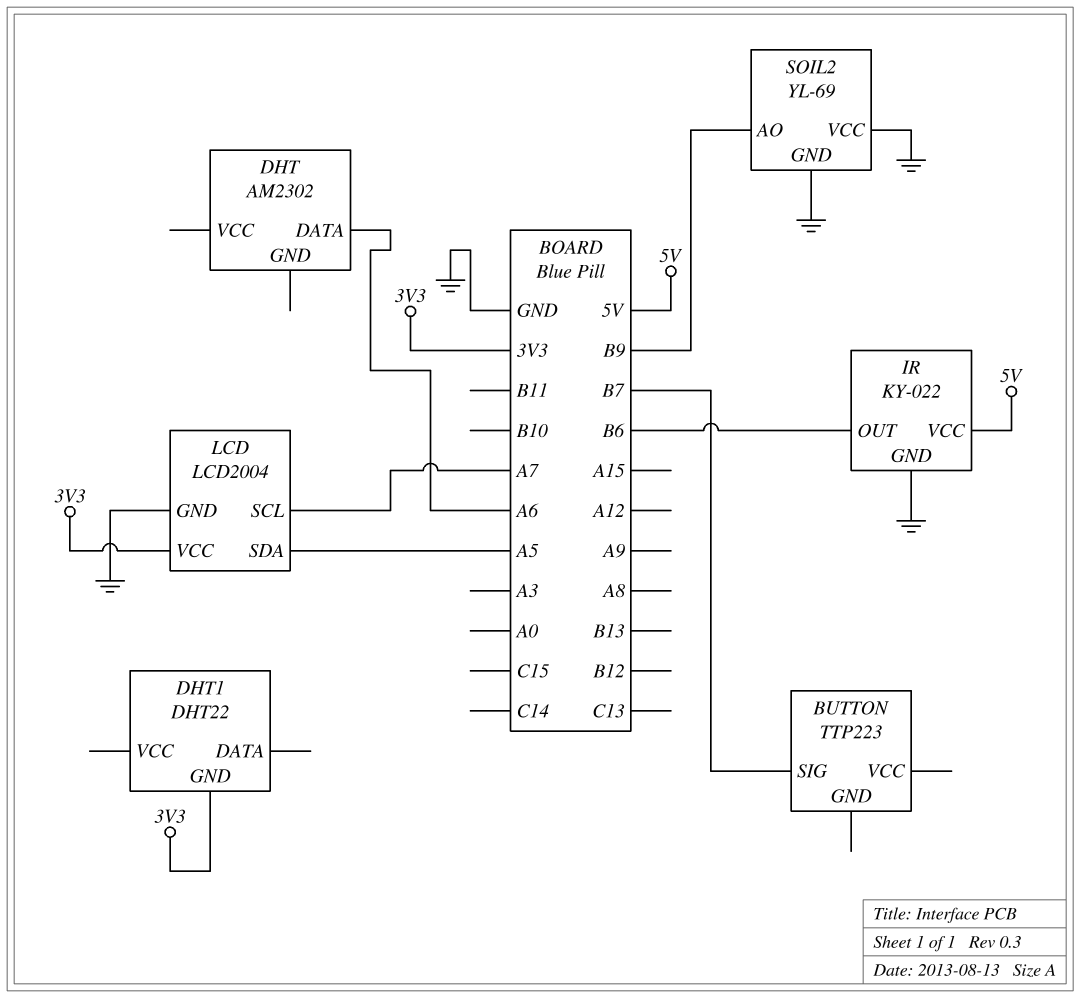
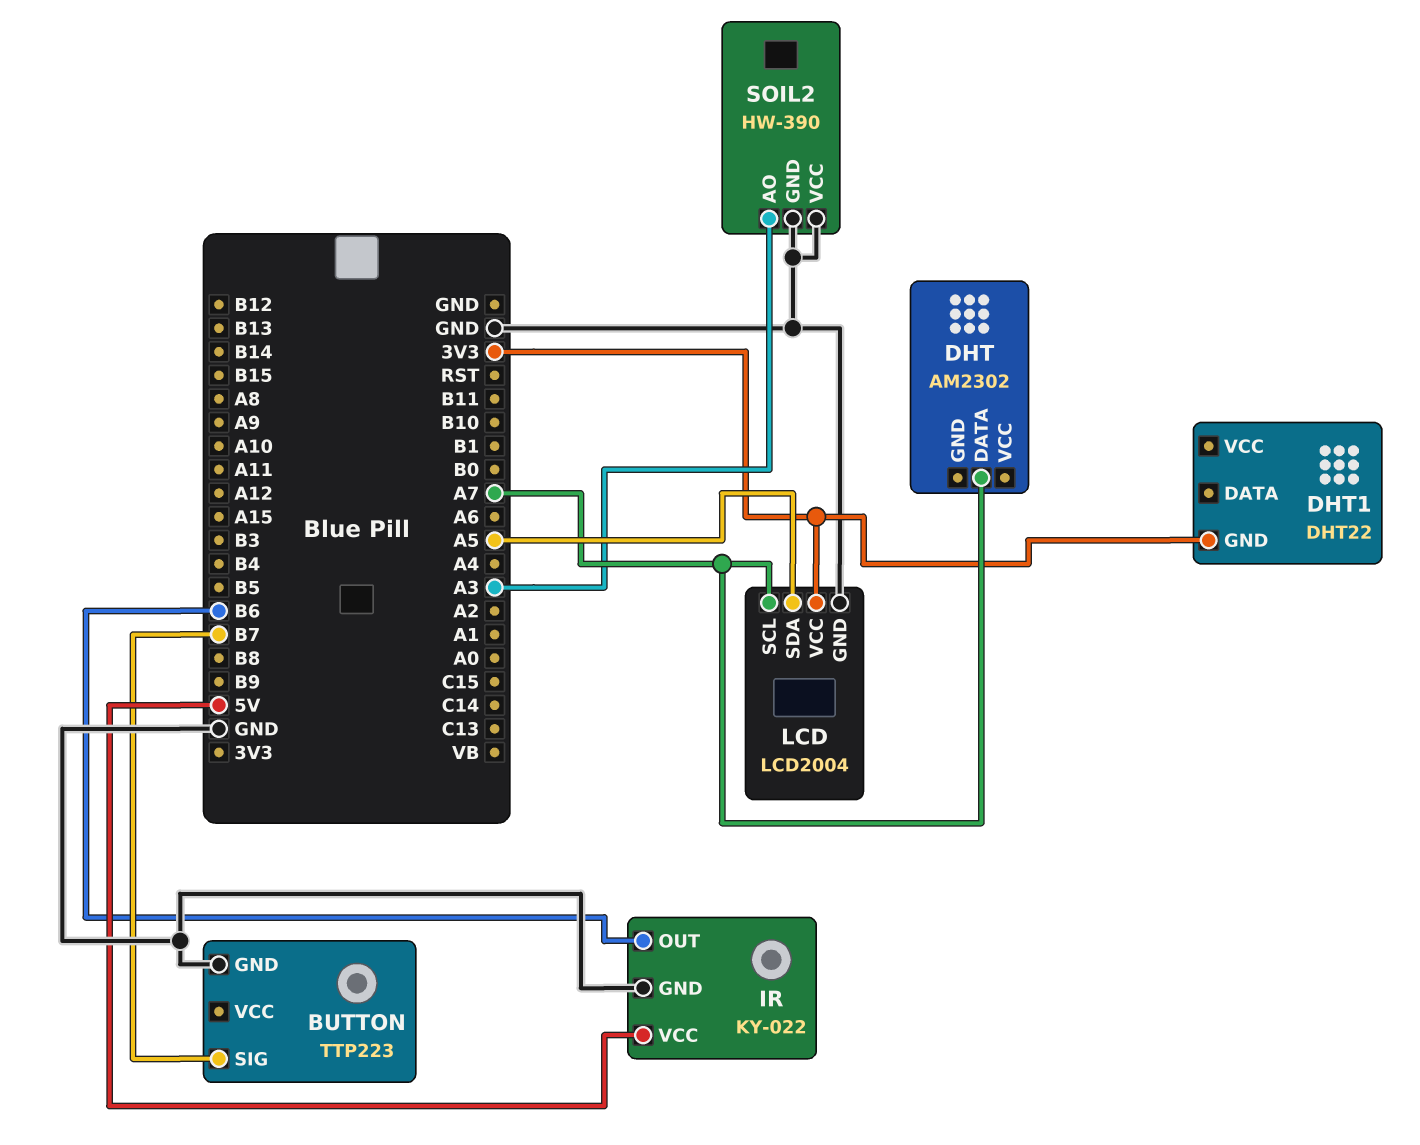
BUTTON pin GND: none -> GND
DHT pin DATA: A6 -> A7
SOIL2: YL-69 -> HW-390
SOIL2 pin AO: B9 -> A3

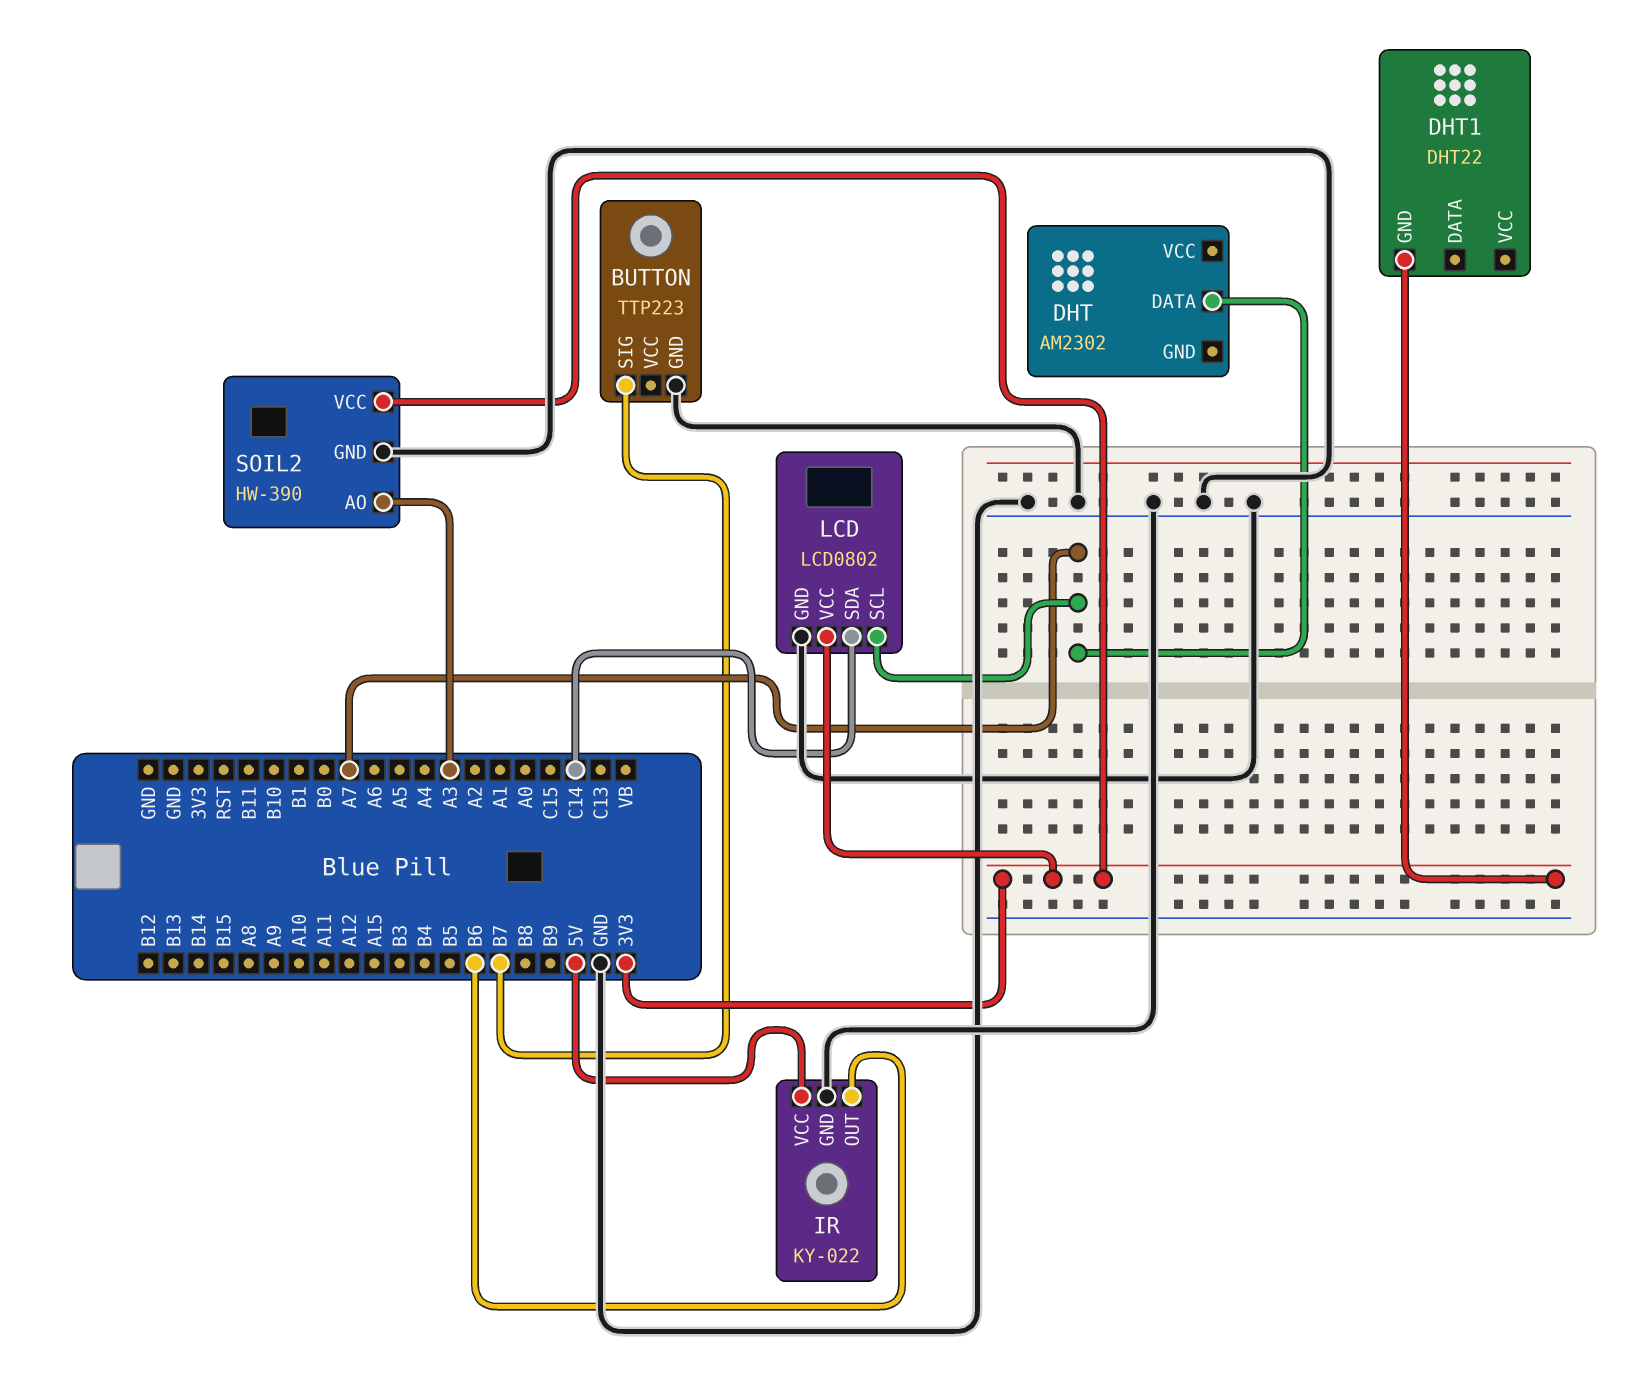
LCD: LCD2004 -> LCD0802
LCD pin SDA: A5 -> C14
SOIL2 pin VCC: GND -> 3V3

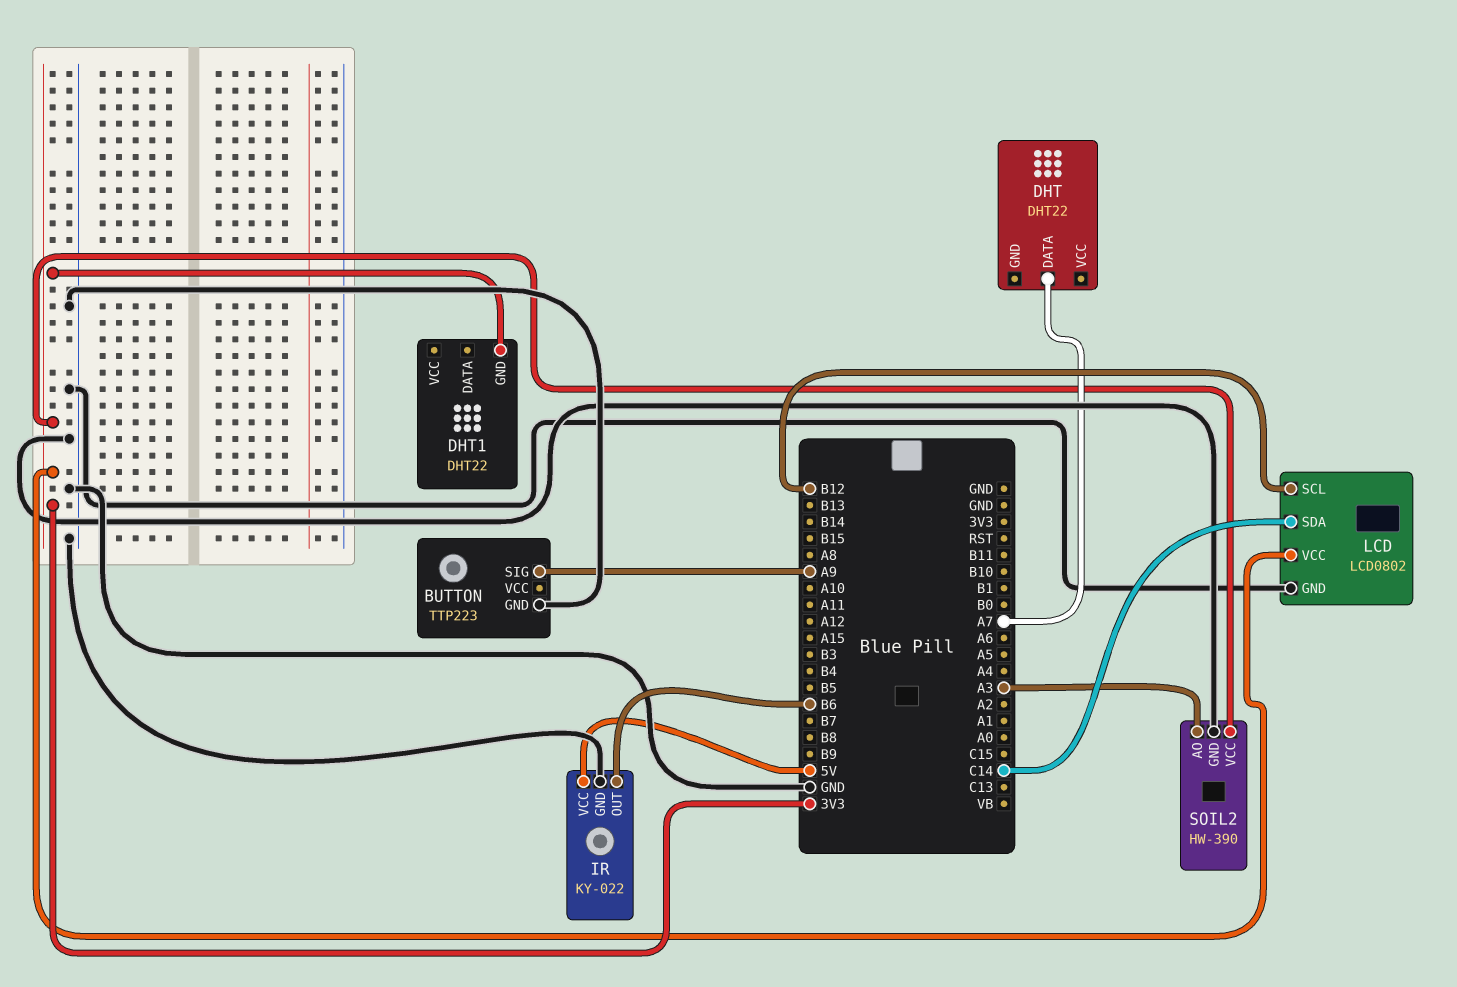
BUTTON pin SIG: B7 -> A9
DHT: AM2302 -> DHT22
LCD pin SCL: A7 -> B12

